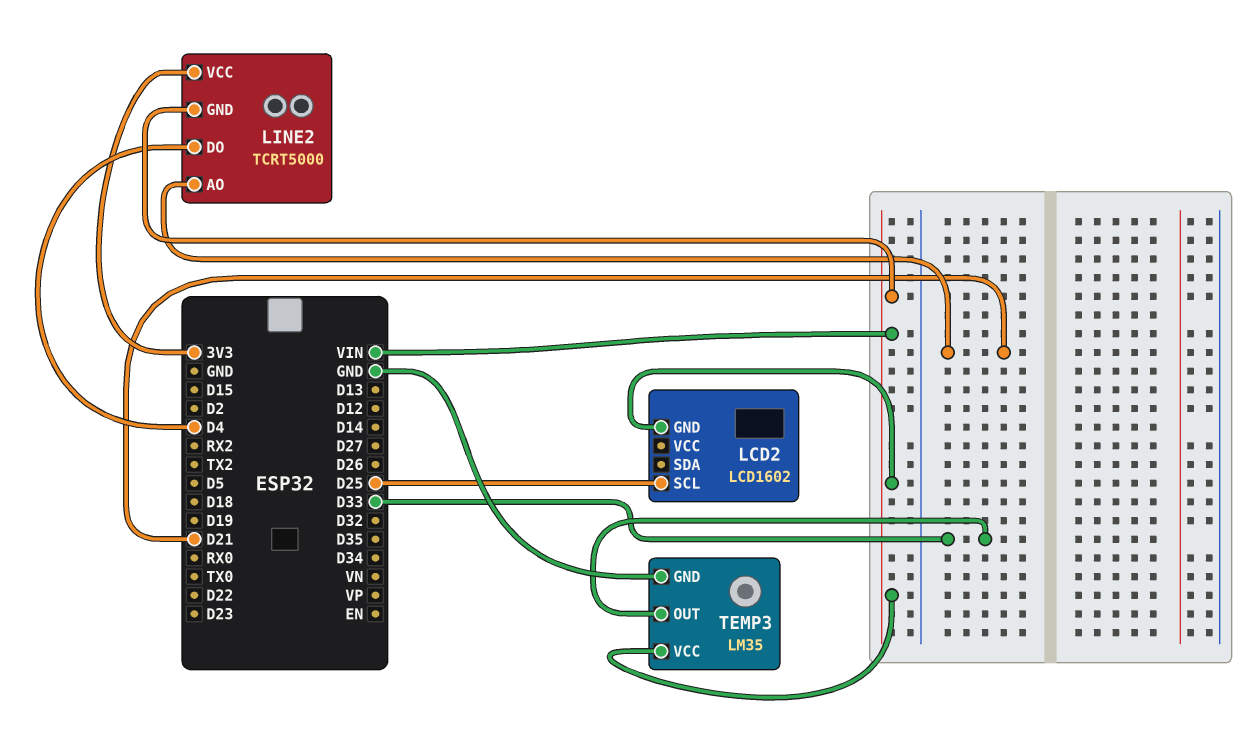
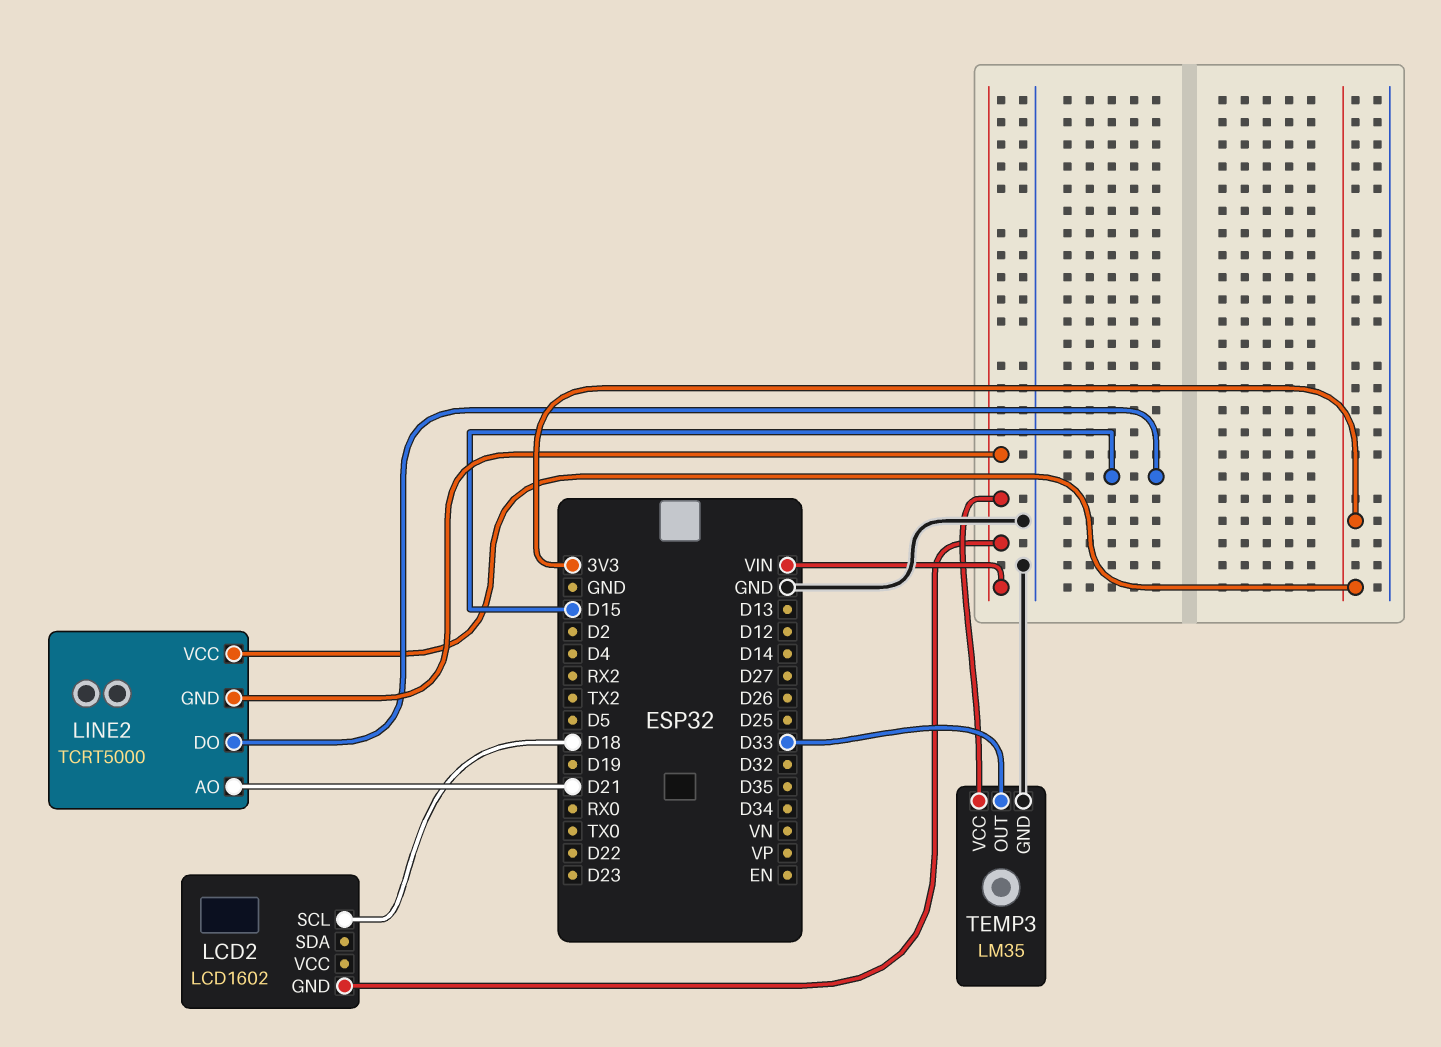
LCD2 pin SCL: D25 -> D18
LINE2 pin DO: D4 -> D15

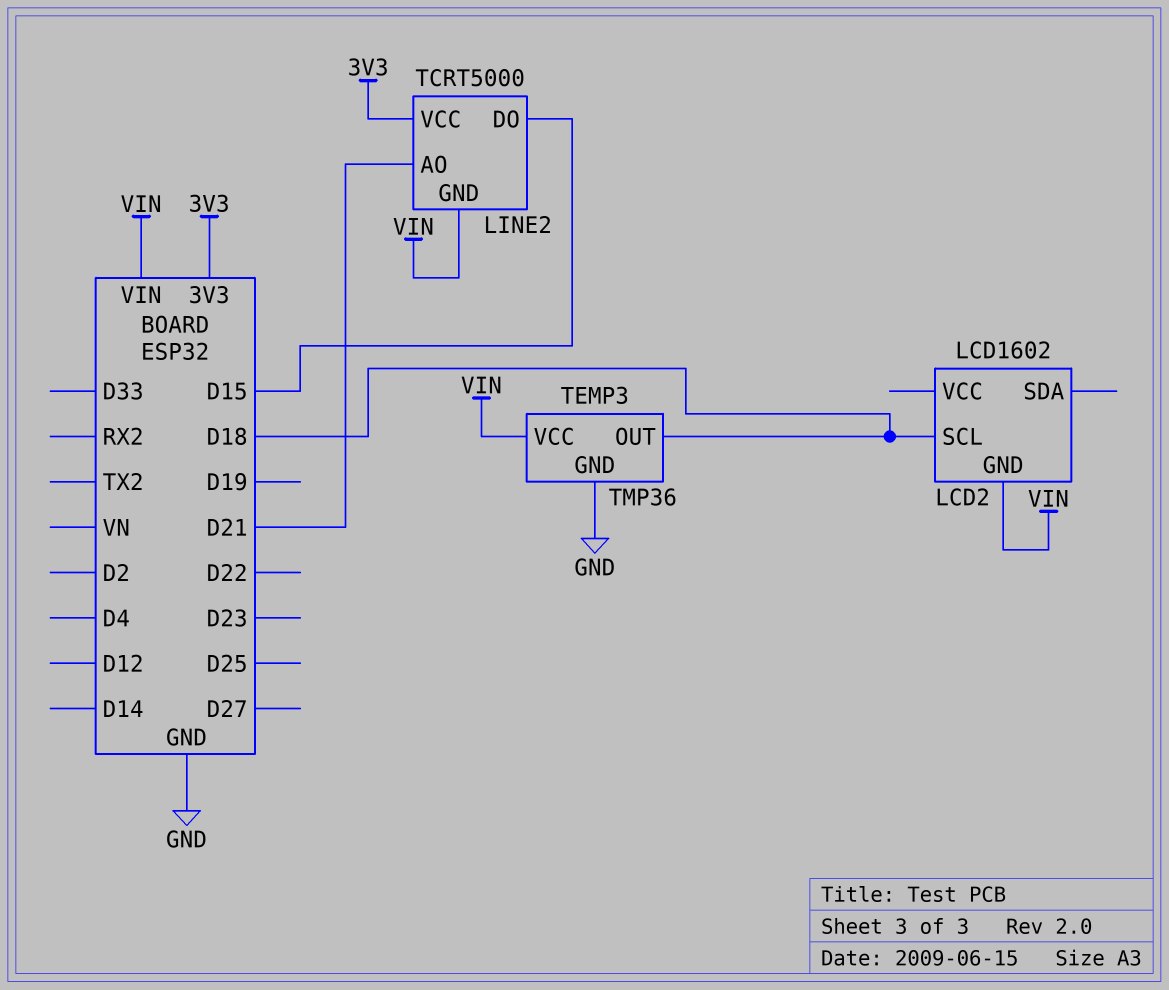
TEMP3: LM35 -> TMP36
TEMP3 pin OUT: D33 -> D18

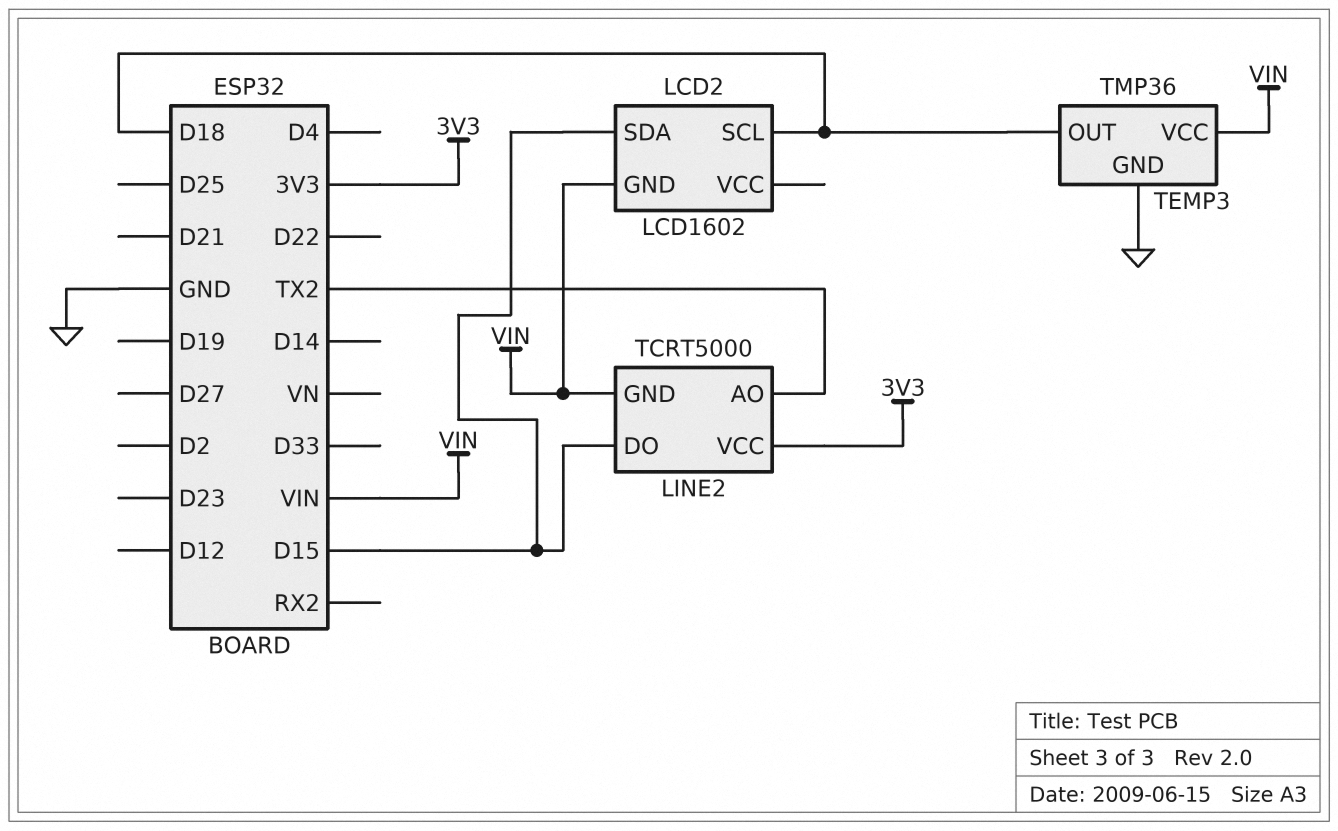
LCD2 pin SDA: none -> D15
LINE2 pin AO: D21 -> TX2

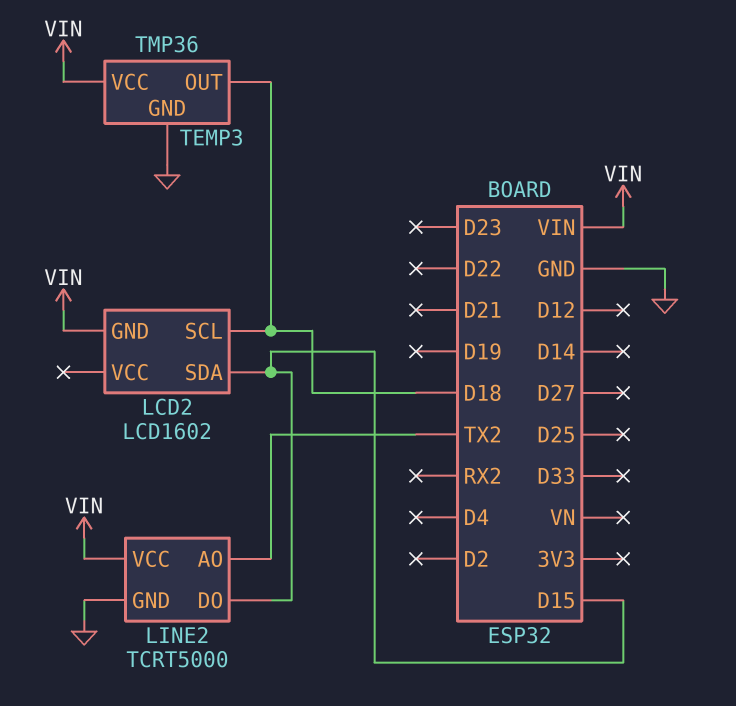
LINE2 pin GND: VIN -> GND
LINE2 pin VCC: 3V3 -> VIN

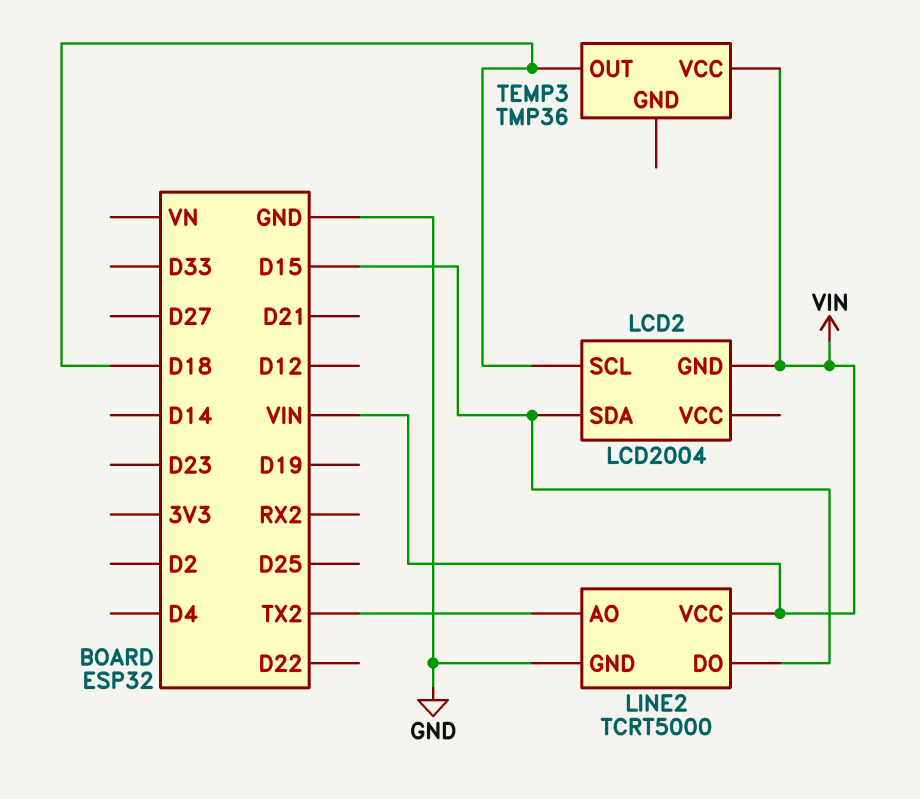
LCD2: LCD1602 -> LCD2004
TEMP3 pin GND: GND -> none

